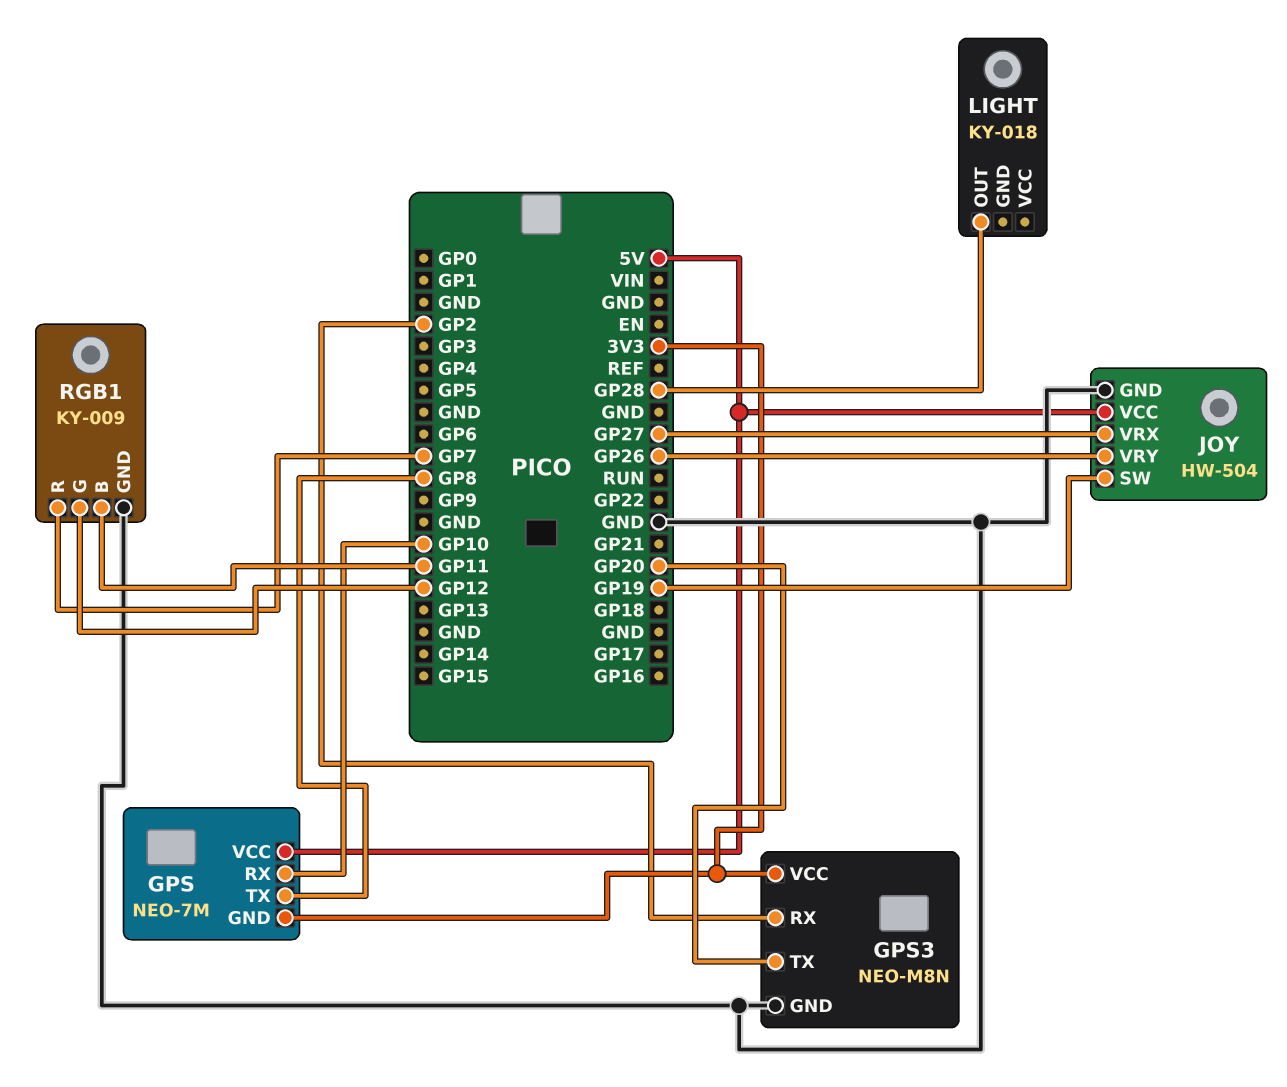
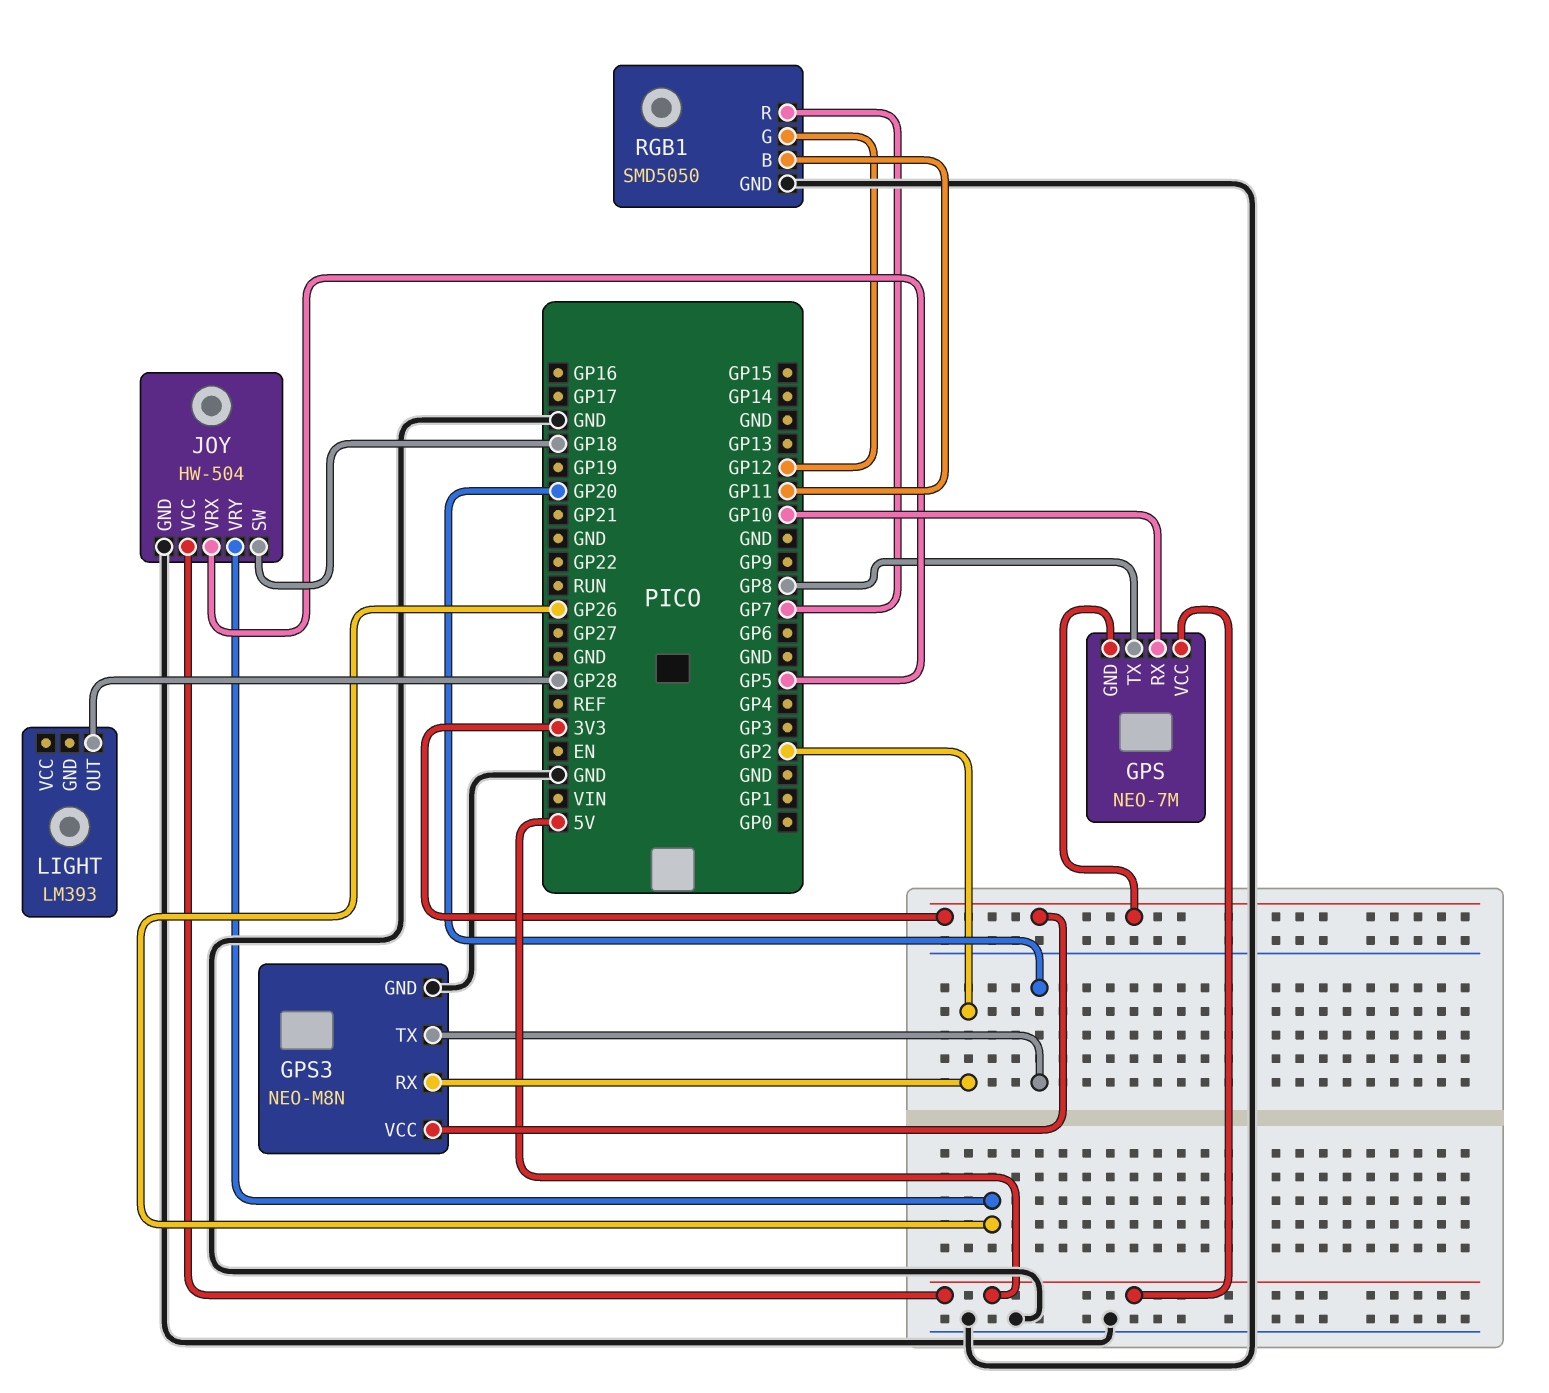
JOY pin SW: GP19 -> GP18
JOY pin VRX: GP27 -> GP5
LIGHT: KY-018 -> LM393
RGB1: KY-009 -> SMD5050

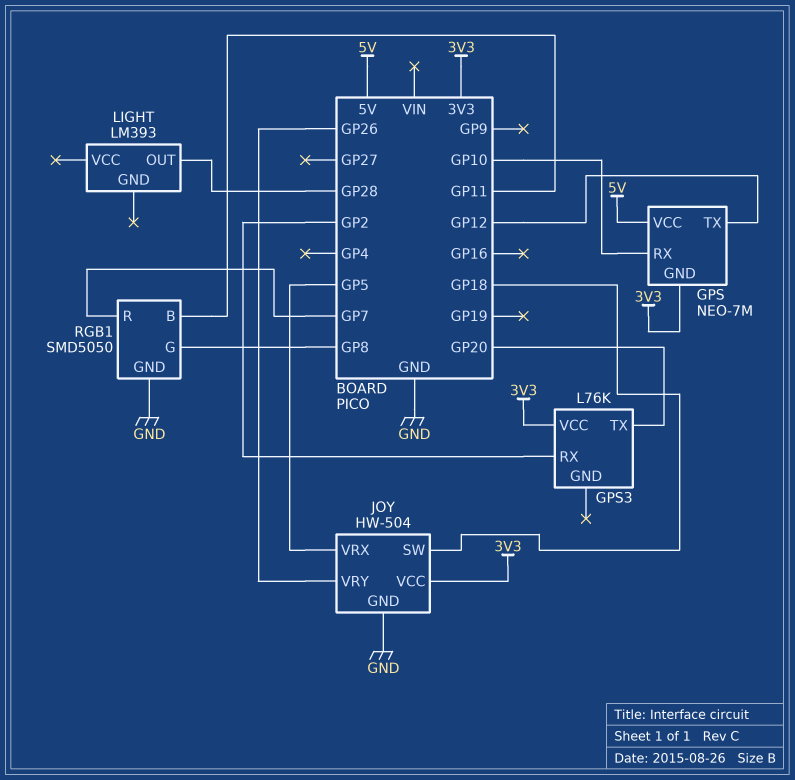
GPS pin TX: GP8 -> GP12
GPS3: NEO-M8N -> L76K
GPS3 pin GND: GND -> none
JOY pin VCC: 5V -> 3V3
RGB1 pin G: GP12 -> GP8

